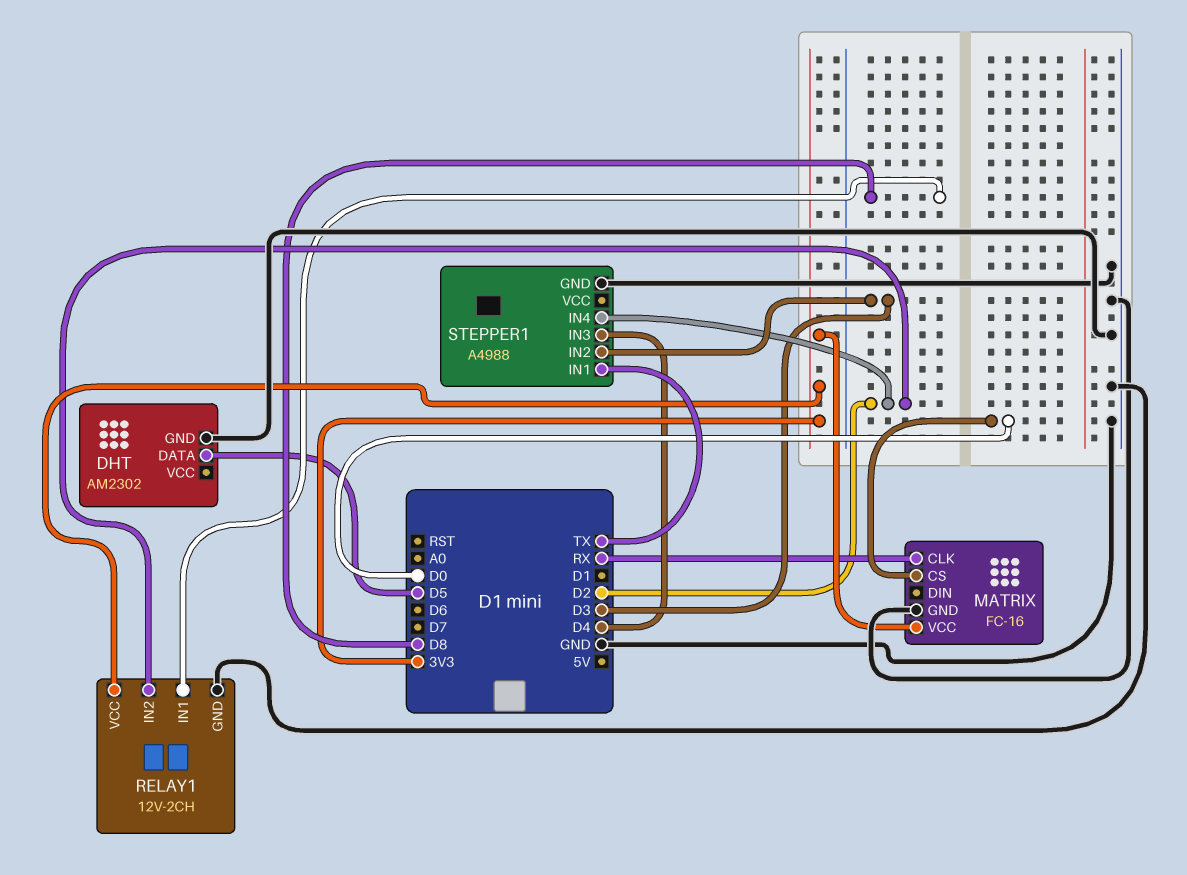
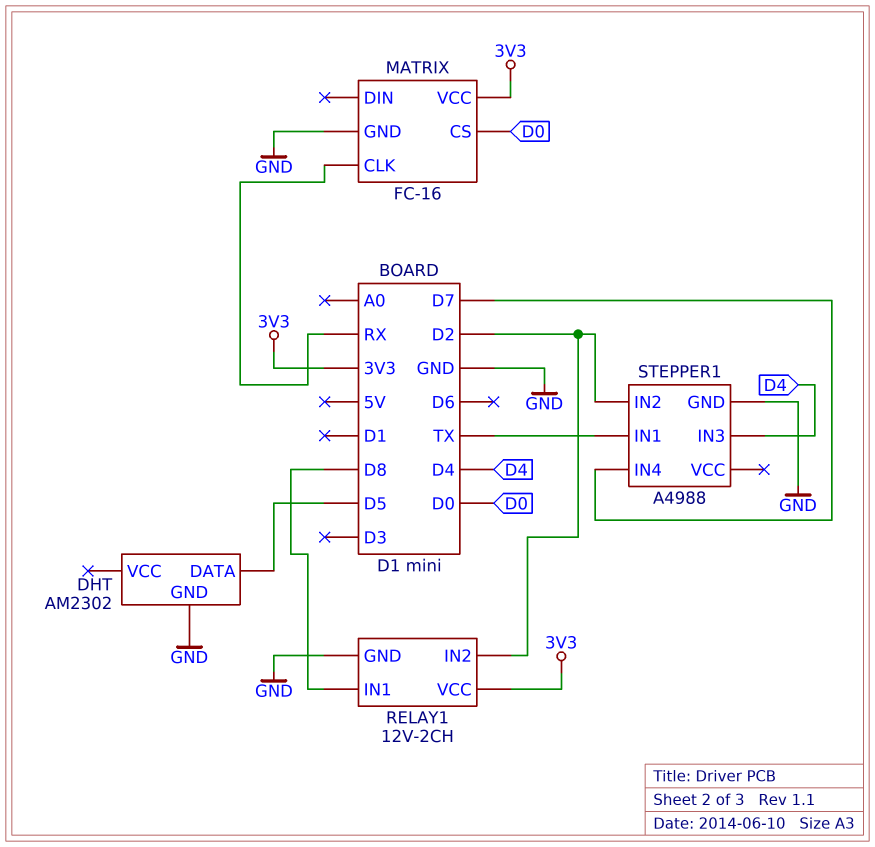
STEPPER1 pin IN2: D3 -> D2
STEPPER1 pin IN4: D2 -> D7

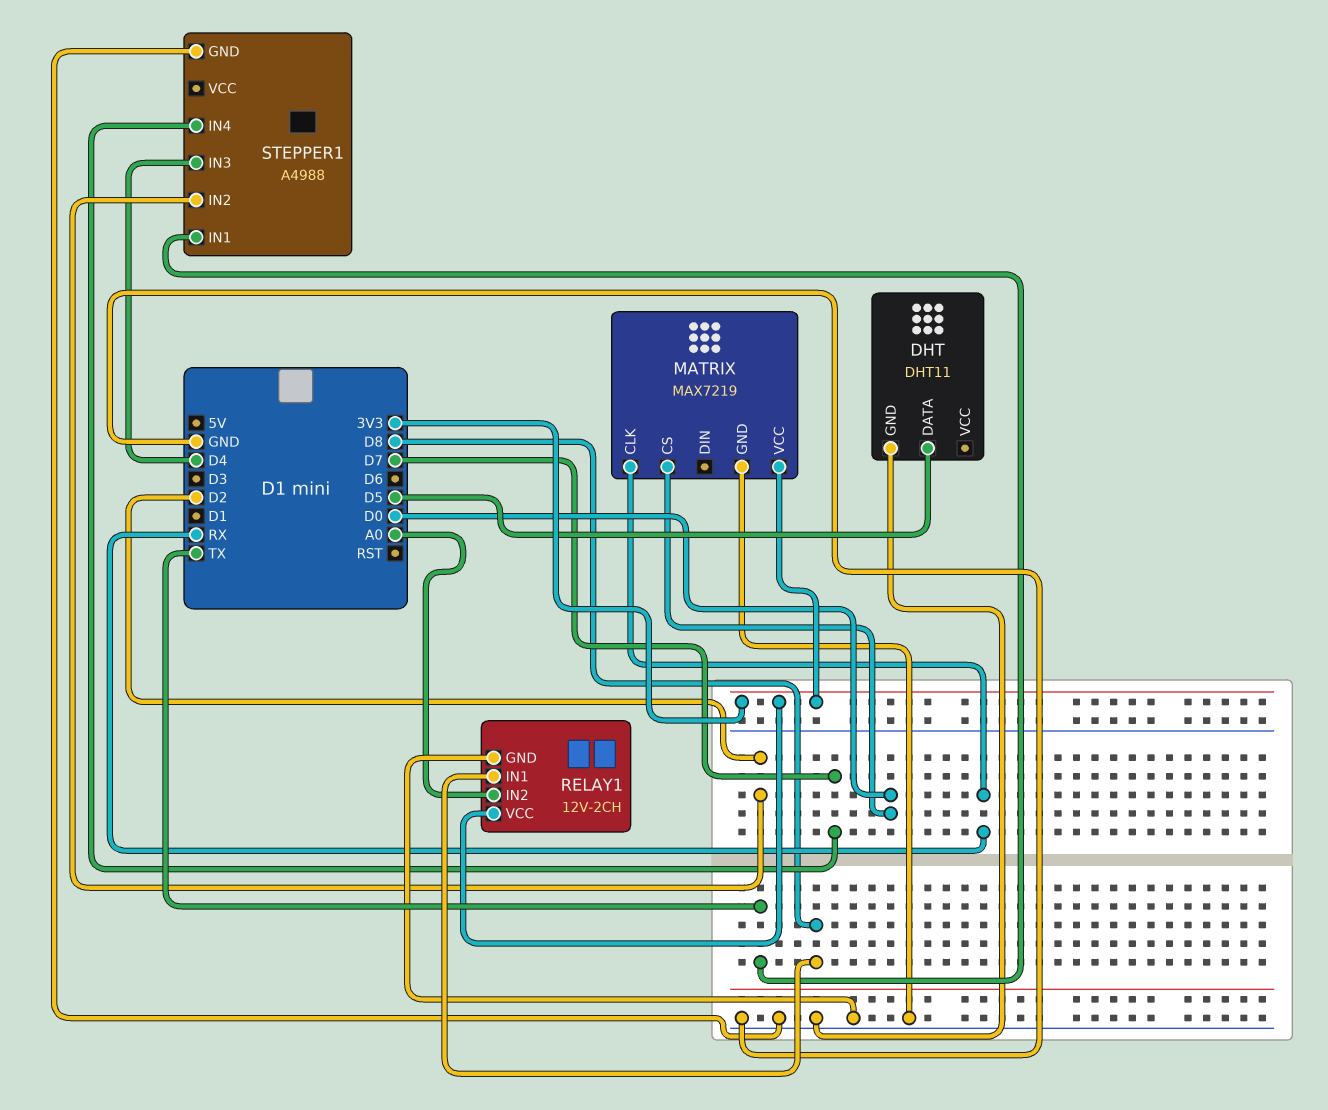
DHT: AM2302 -> DHT11
MATRIX: FC-16 -> MAX7219
RELAY1 pin IN2: D2 -> A0

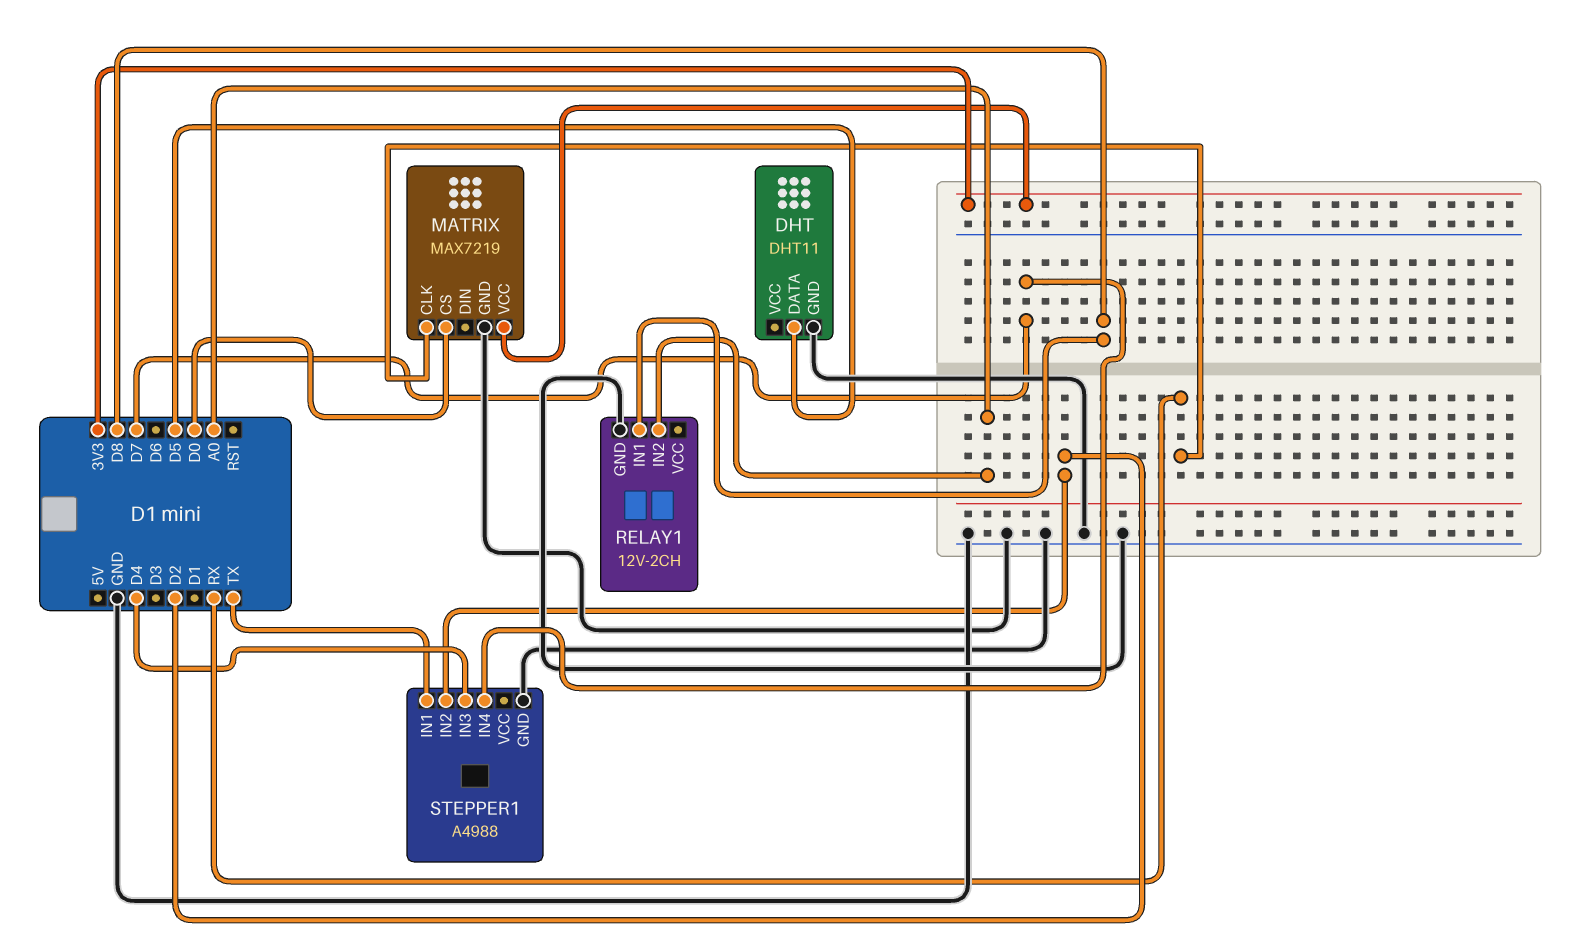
RELAY1 pin VCC: 3V3 -> none

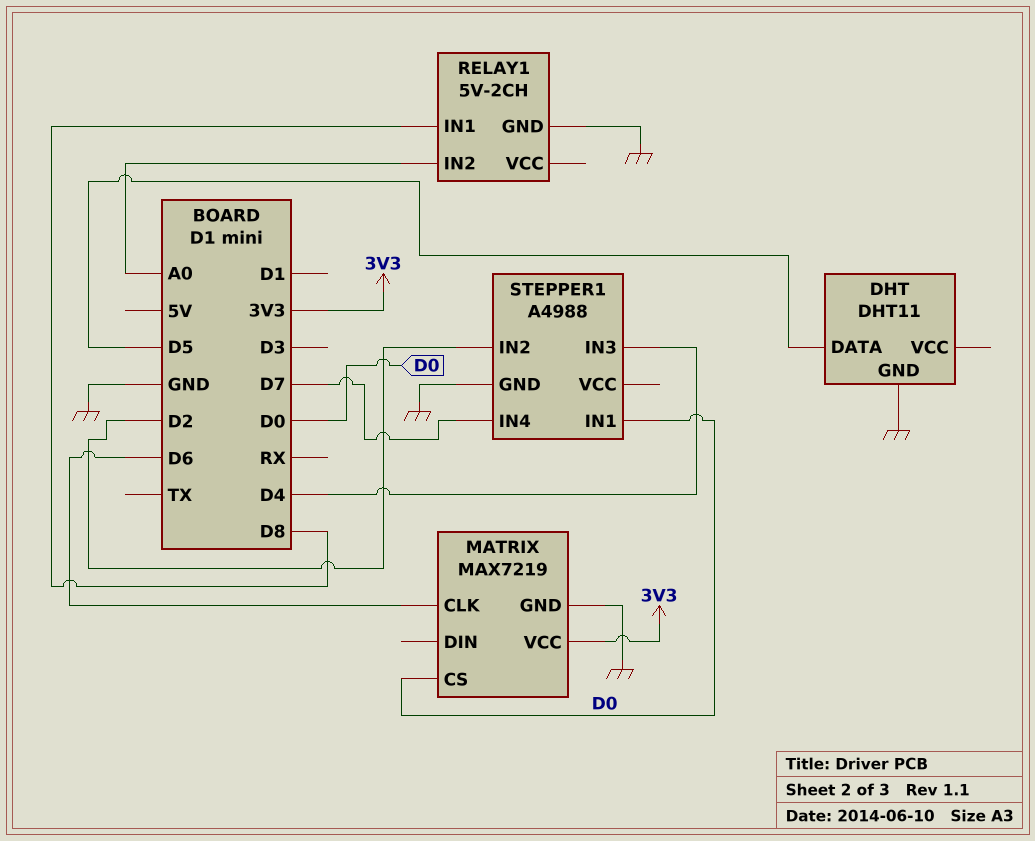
MATRIX pin CLK: RX -> D6
RELAY1: 12V-2CH -> 5V-2CH
STEPPER1 pin IN1: TX -> D0

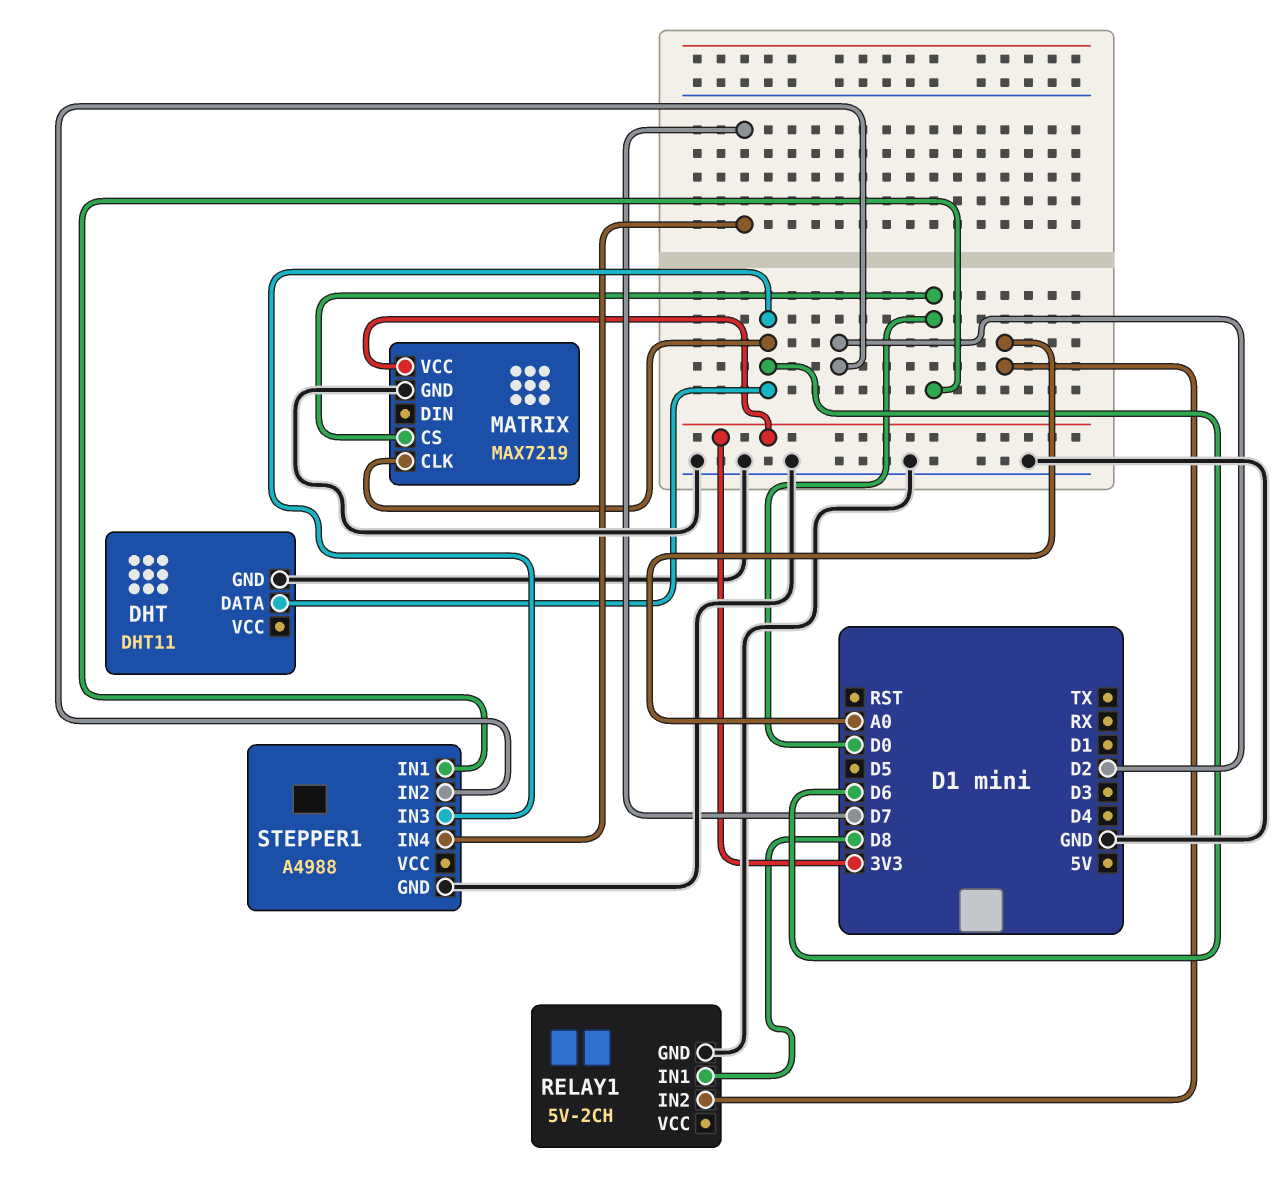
DHT pin DATA: D5 -> D6
STEPPER1 pin IN3: D4 -> D6

